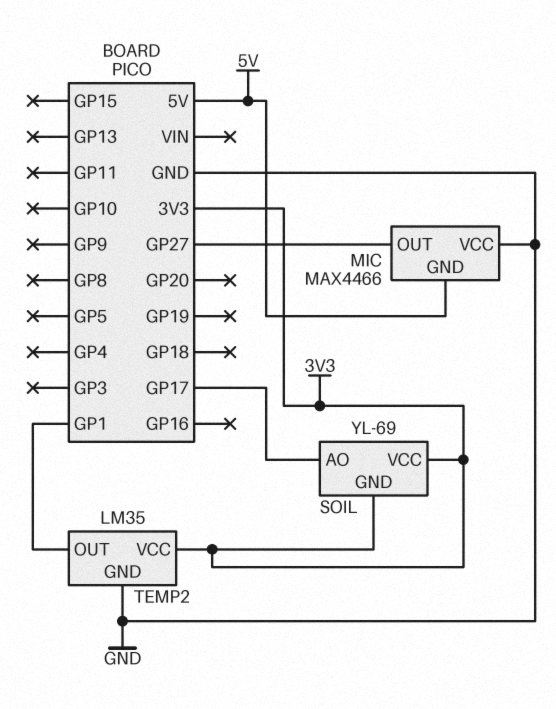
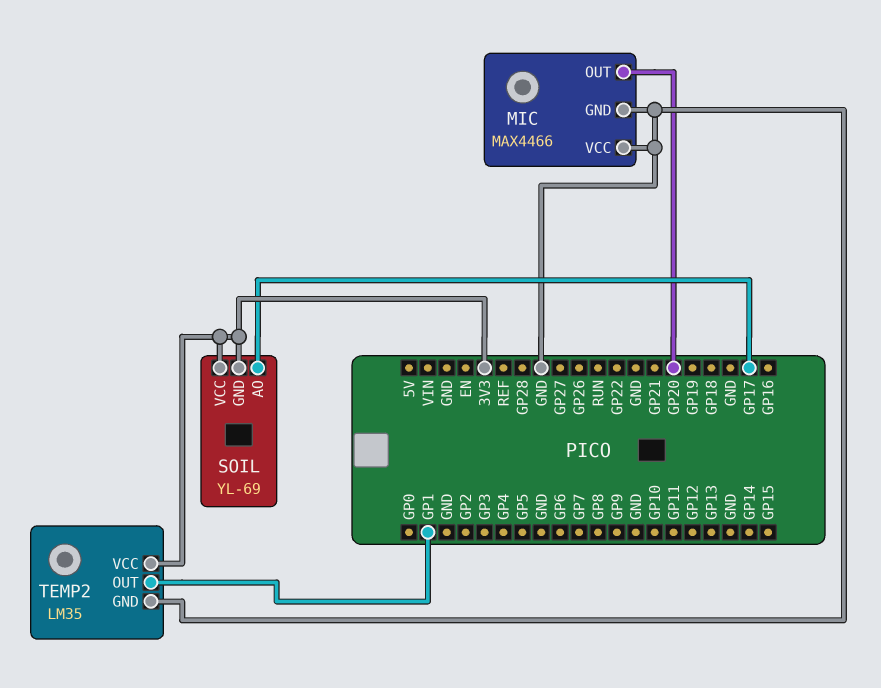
MIC pin GND: 5V -> GND
MIC pin OUT: GP27 -> GP20

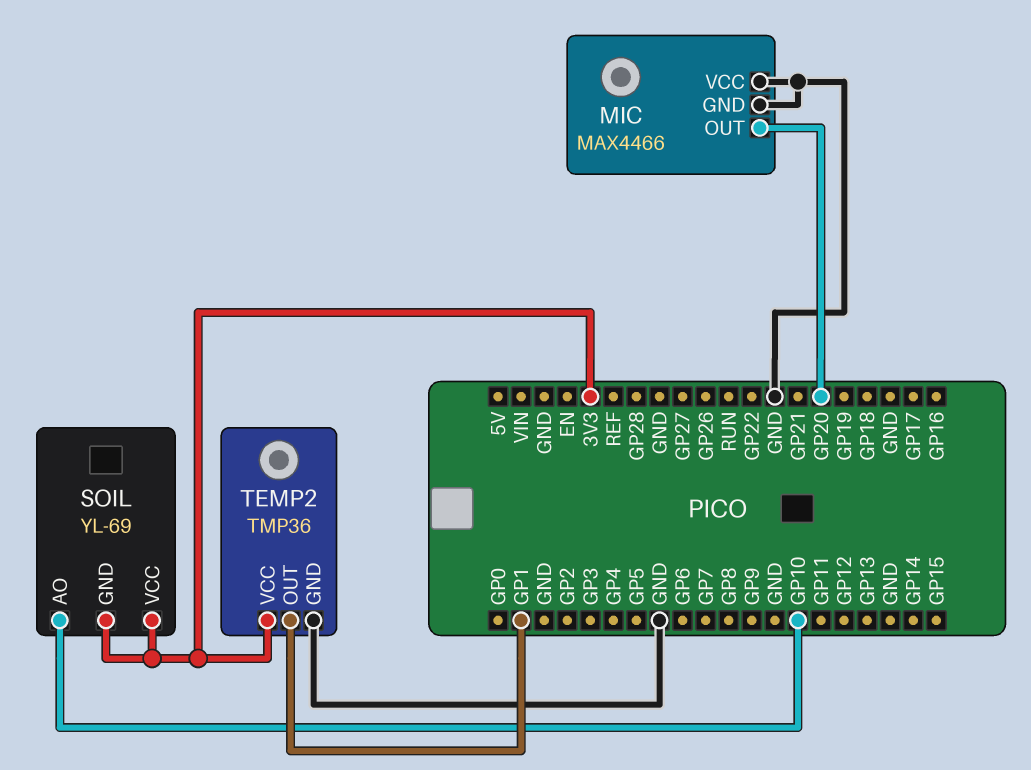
SOIL pin AO: GP17 -> GP10
TEMP2: LM35 -> TMP36

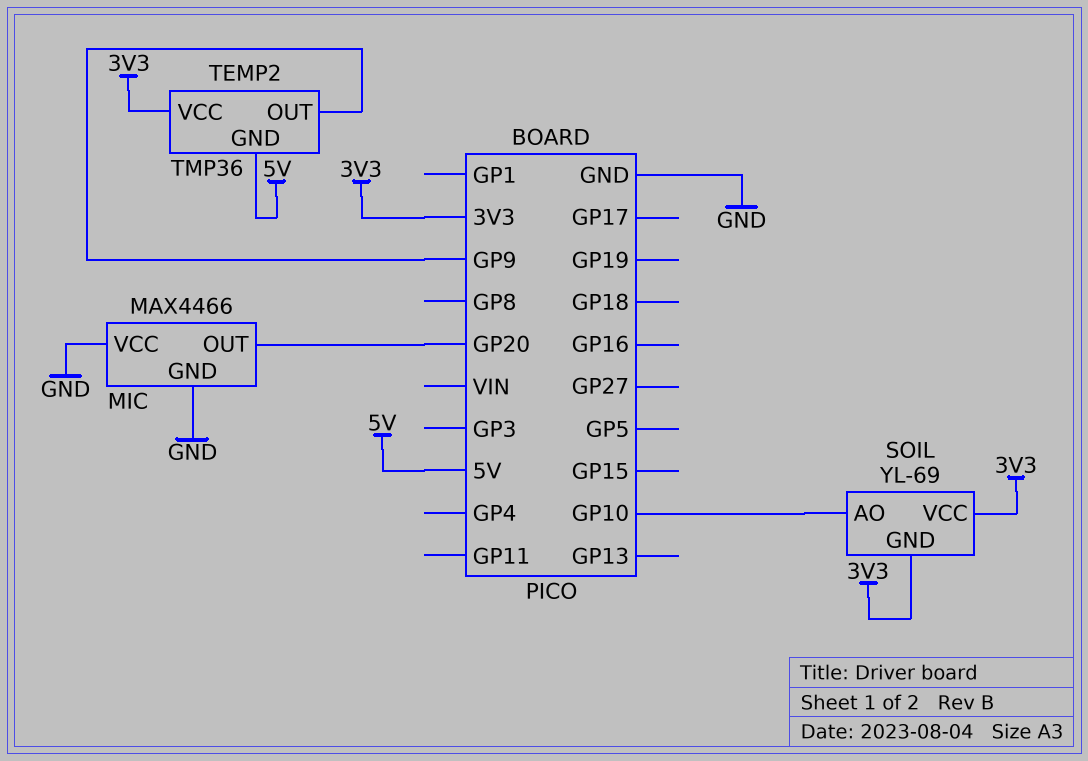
TEMP2 pin GND: GND -> 5V
TEMP2 pin OUT: GP1 -> GP9

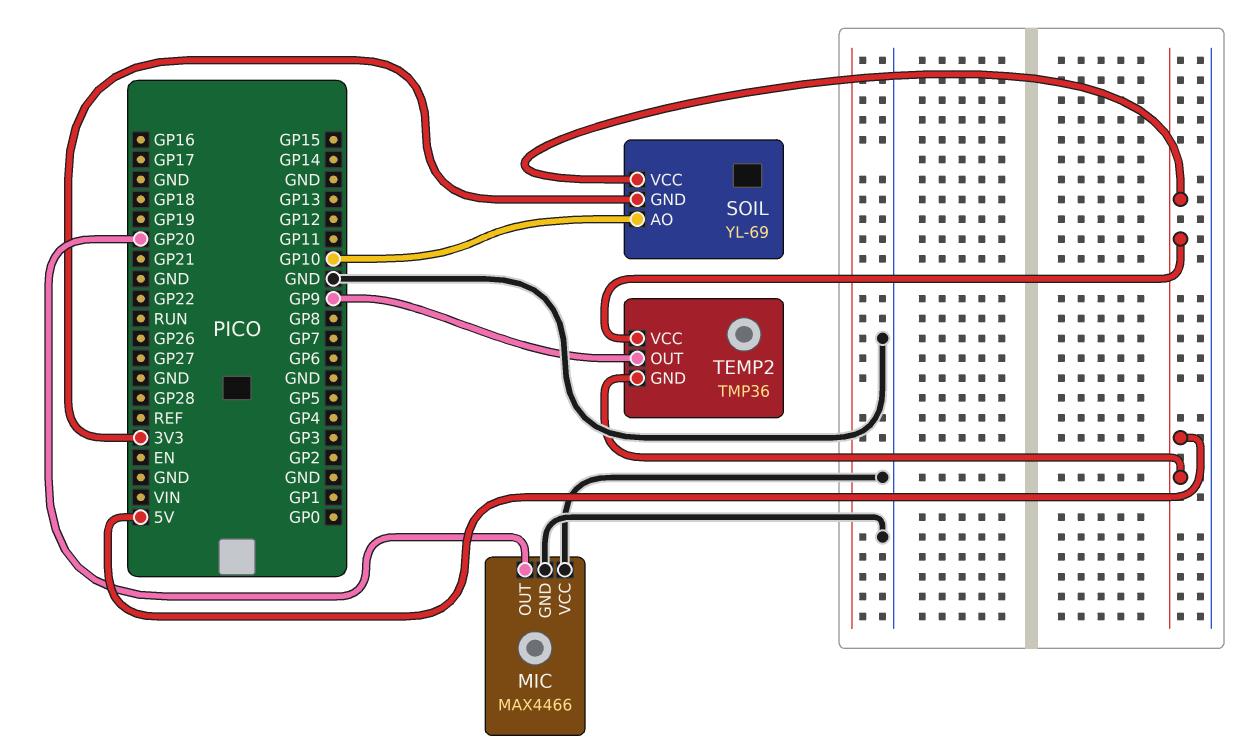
SOIL pin VCC: 3V3 -> 5V
TEMP2 pin VCC: 3V3 -> 5V

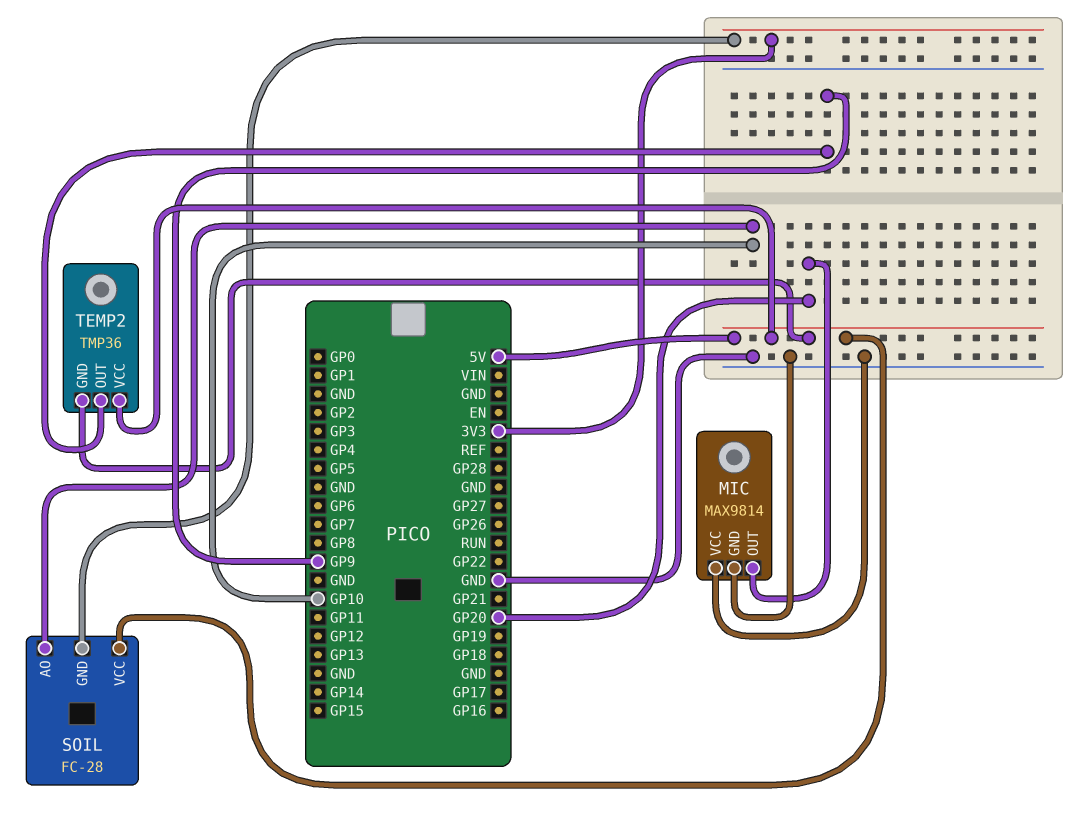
MIC: MAX4466 -> MAX9814
SOIL: YL-69 -> FC-28

